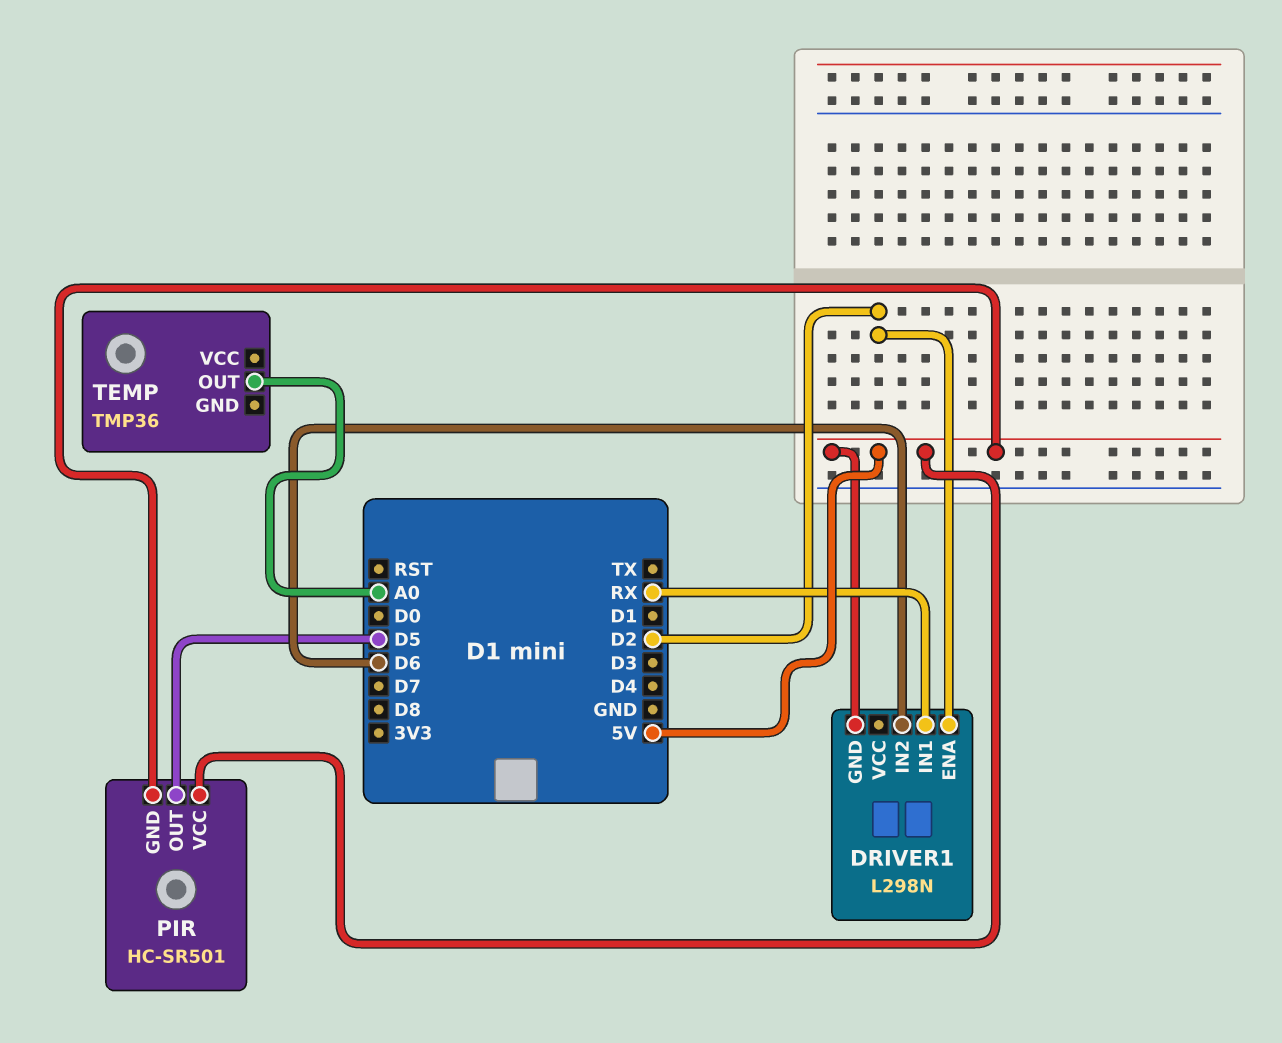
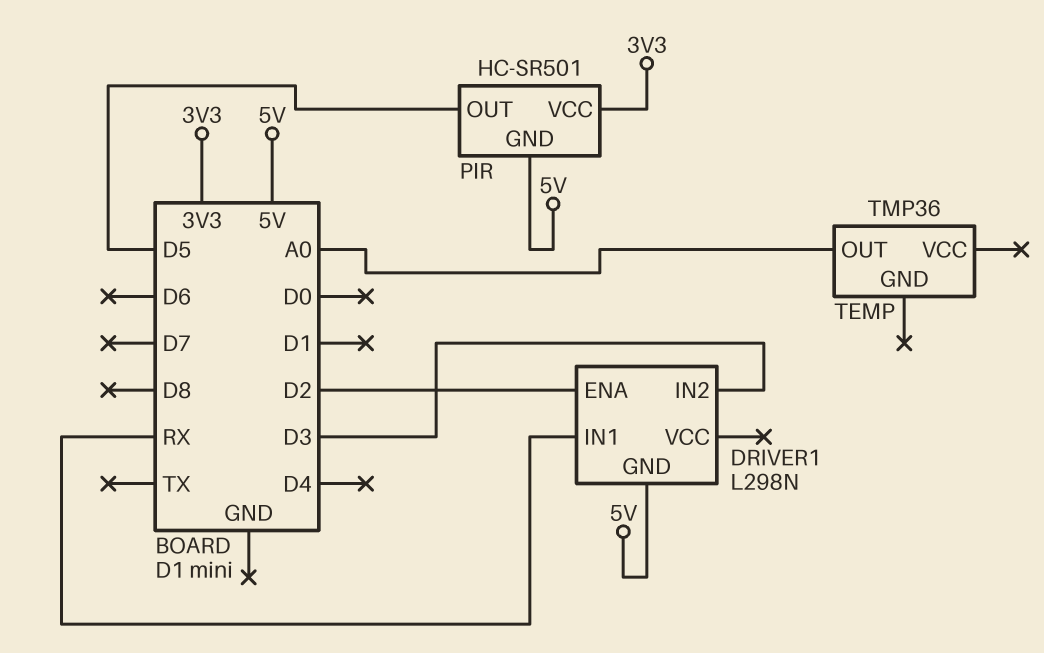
DRIVER1 pin IN2: D6 -> D3
PIR pin VCC: 5V -> 3V3

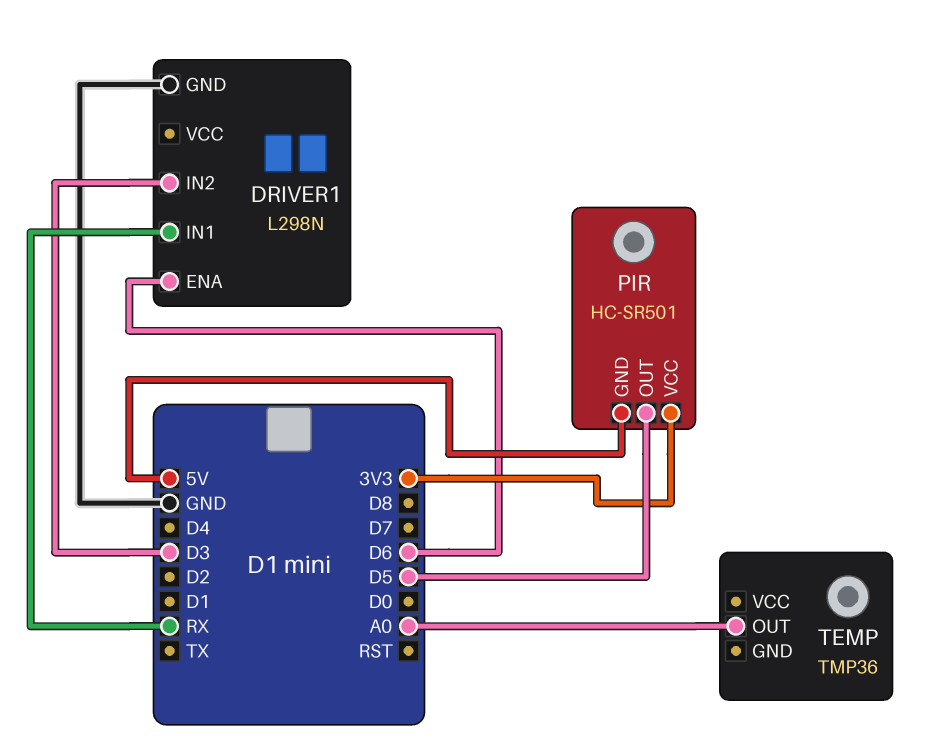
DRIVER1 pin ENA: D2 -> D6
DRIVER1 pin GND: 5V -> GND

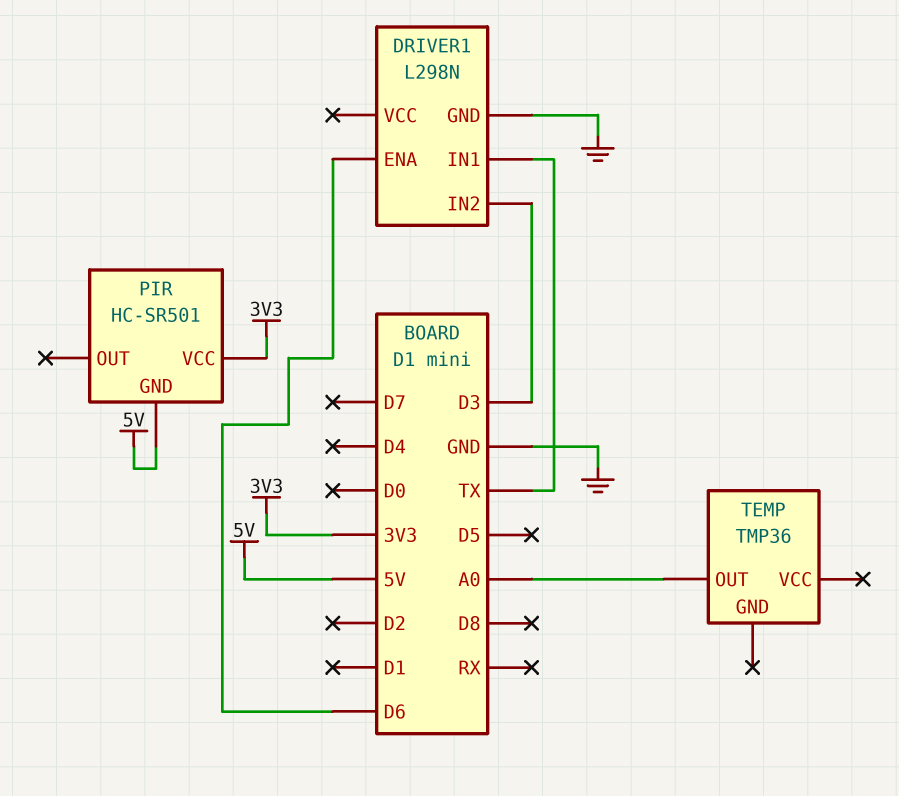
DRIVER1 pin IN1: RX -> TX
PIR pin OUT: D5 -> none

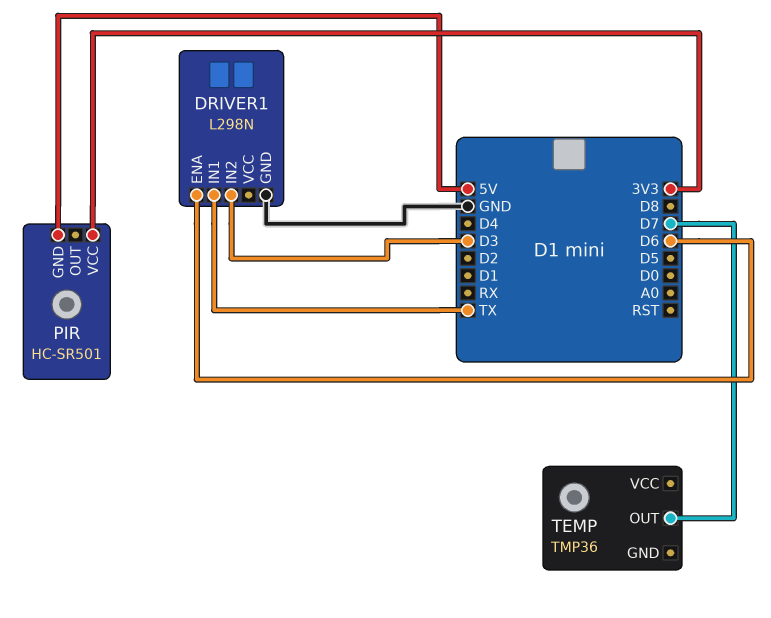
TEMP pin OUT: A0 -> D7

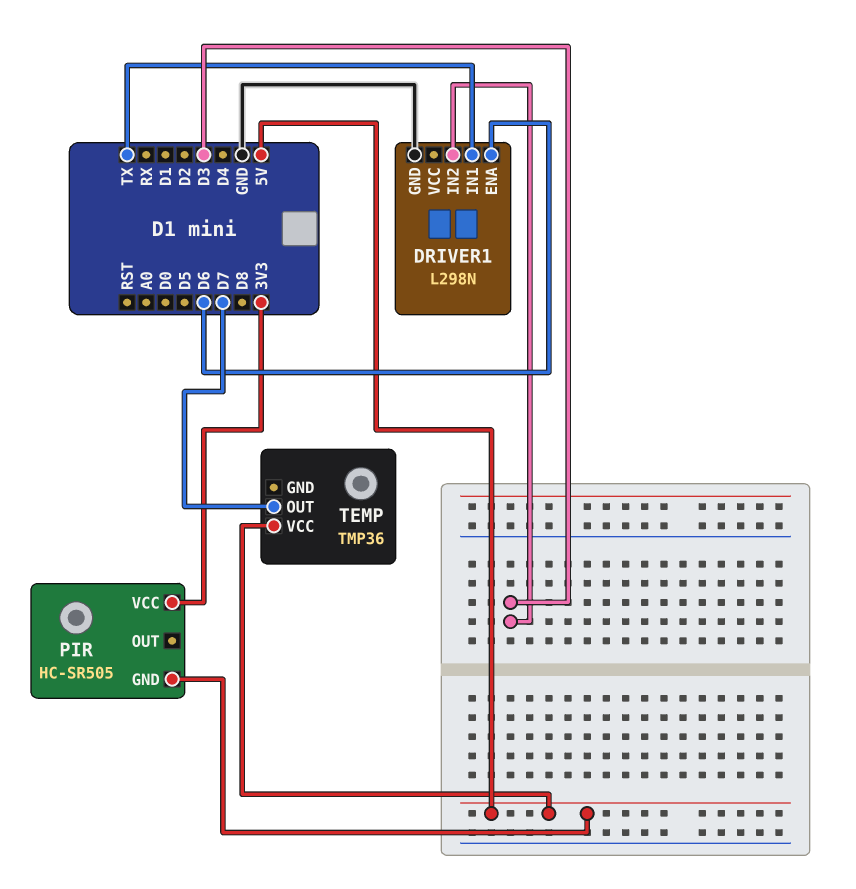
PIR: HC-SR501 -> HC-SR505
TEMP pin VCC: none -> 5V

